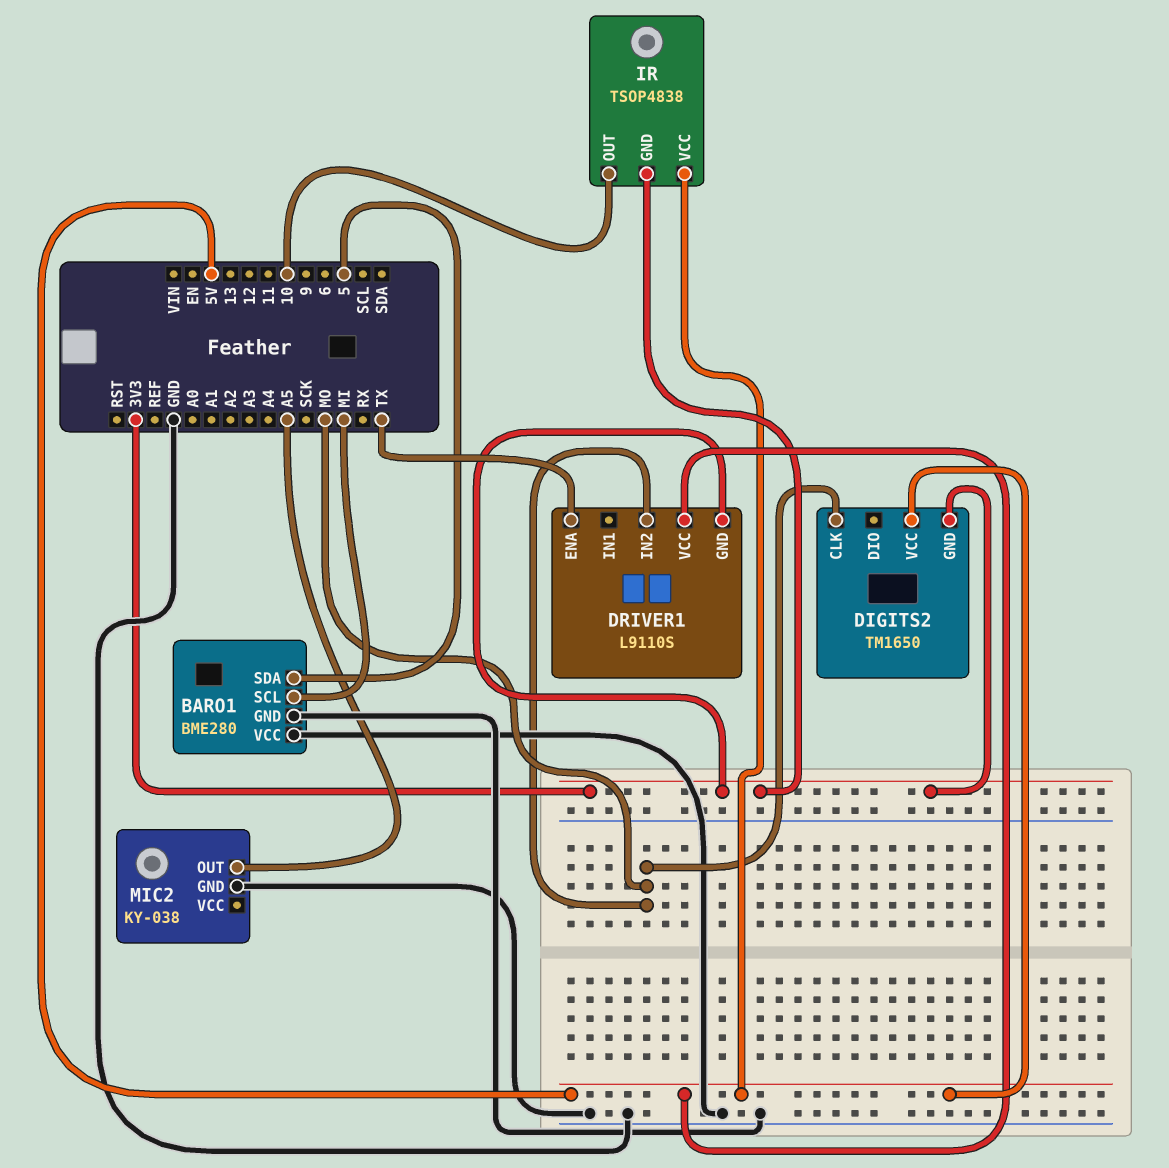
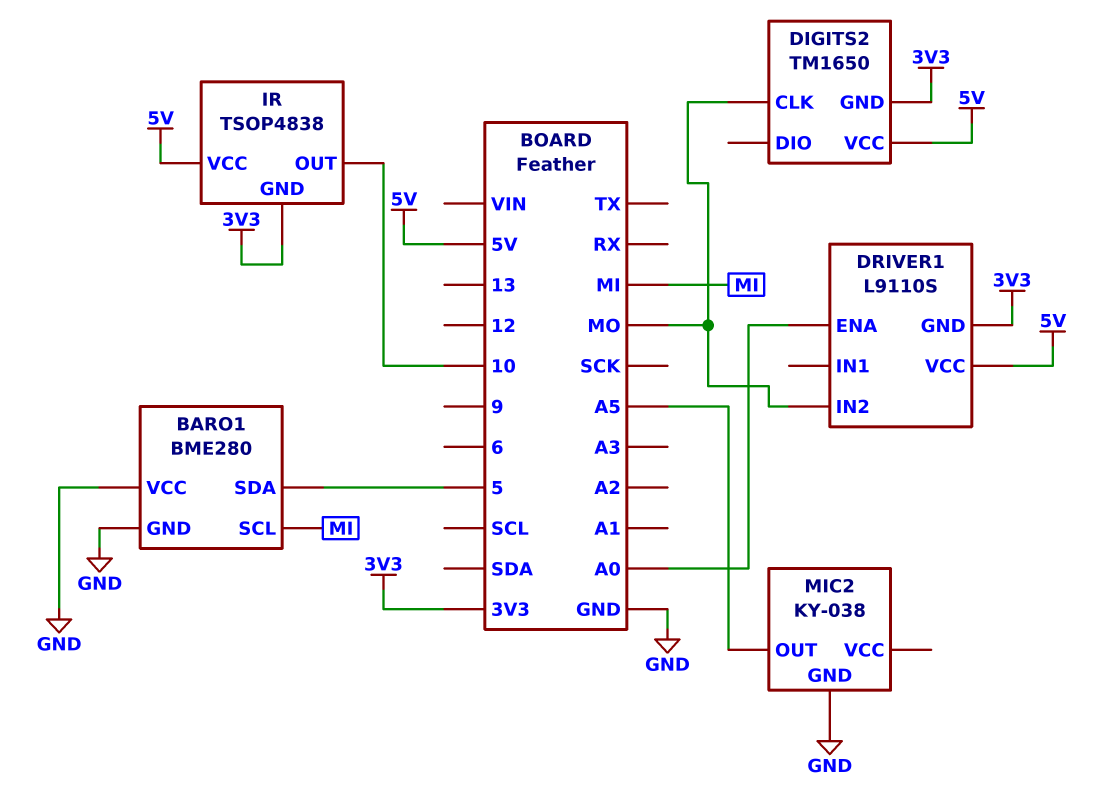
DRIVER1 pin ENA: TX -> A0

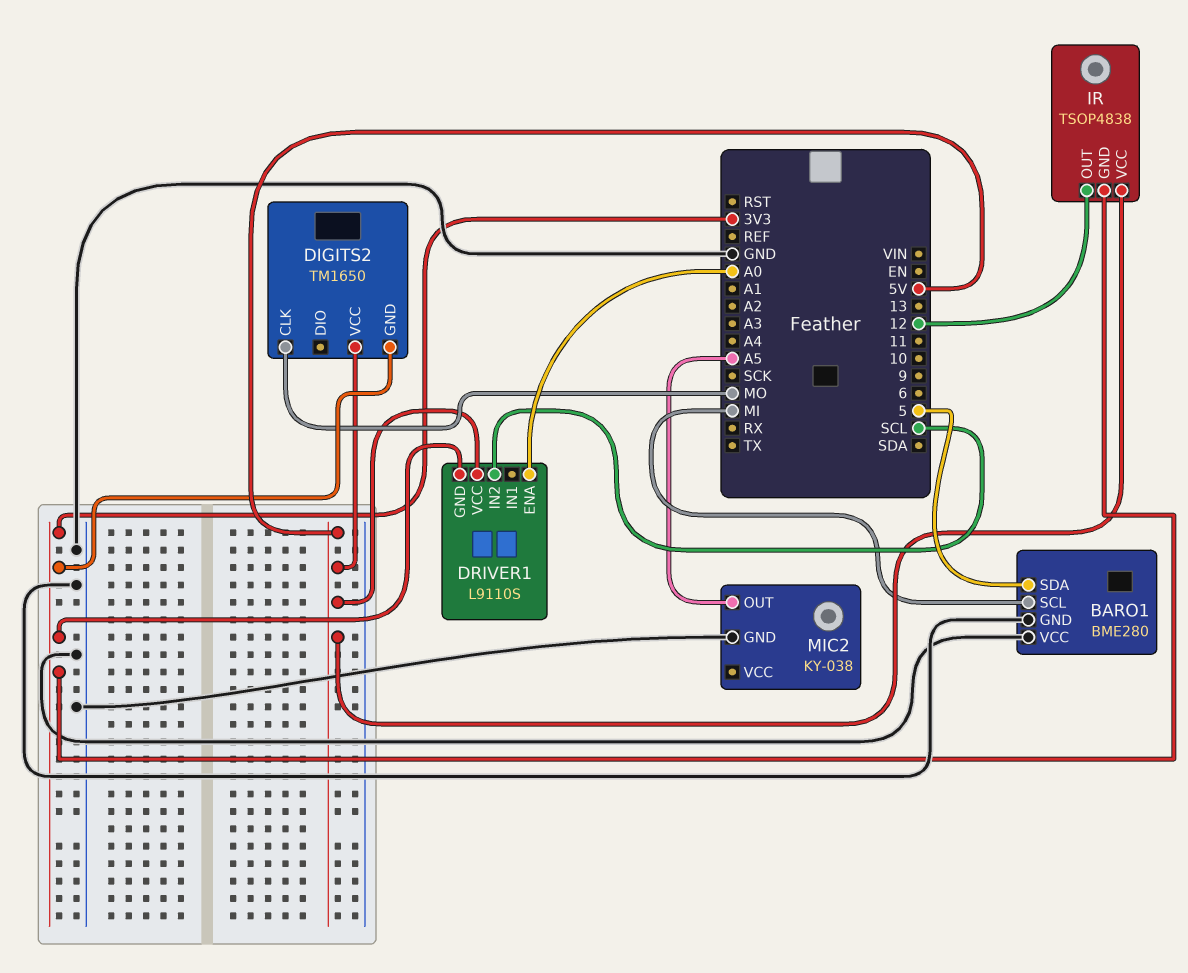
DRIVER1 pin IN2: MO -> SCL
IR pin OUT: 10 -> 12

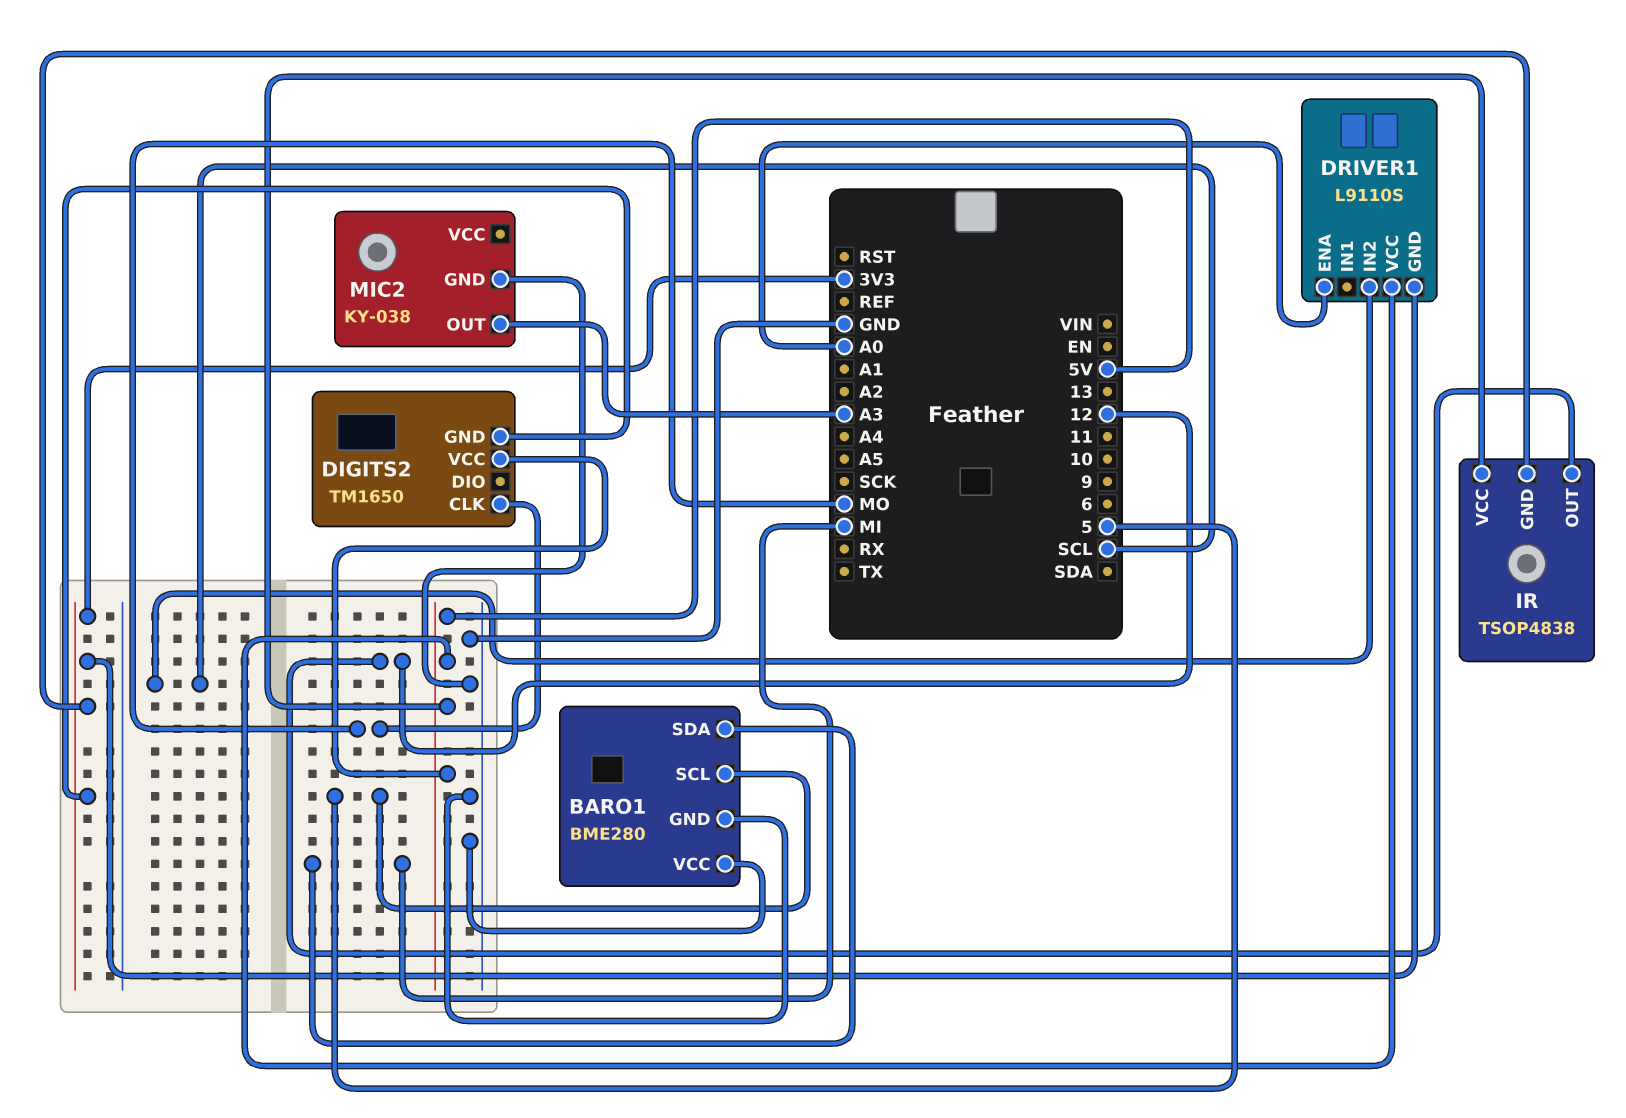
BARO1 pin SCL: MI -> 5
BARO1 pin SDA: 5 -> MI
MIC2 pin OUT: A5 -> A3

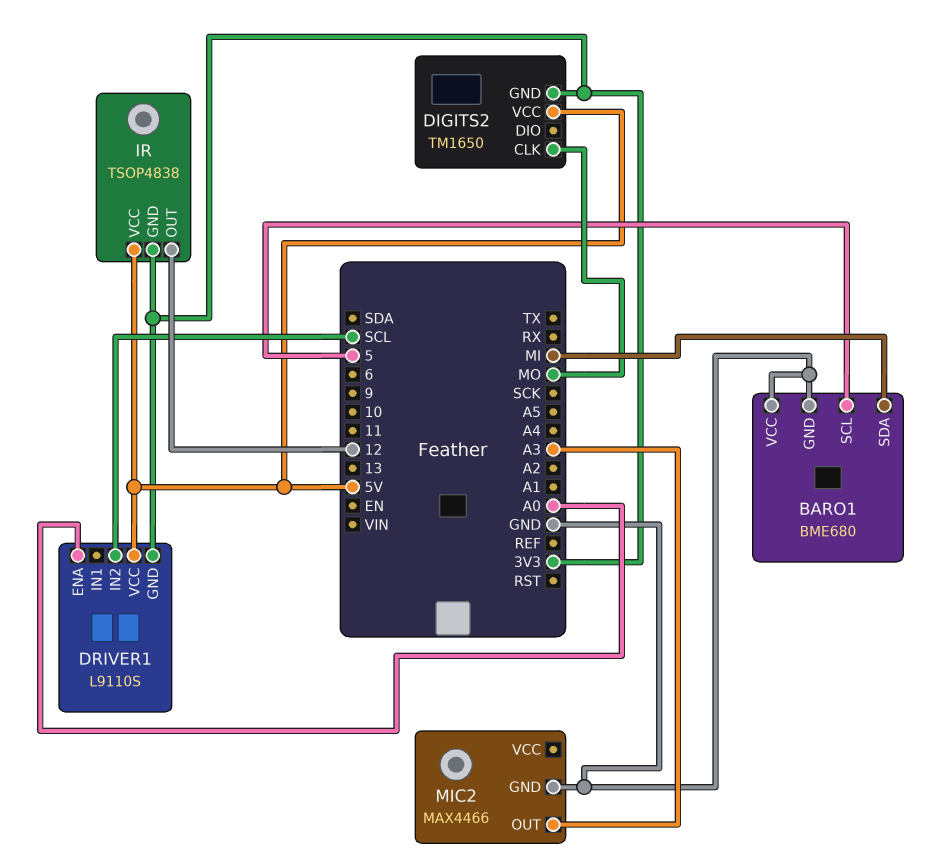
BARO1: BME280 -> BME680
MIC2: KY-038 -> MAX4466

